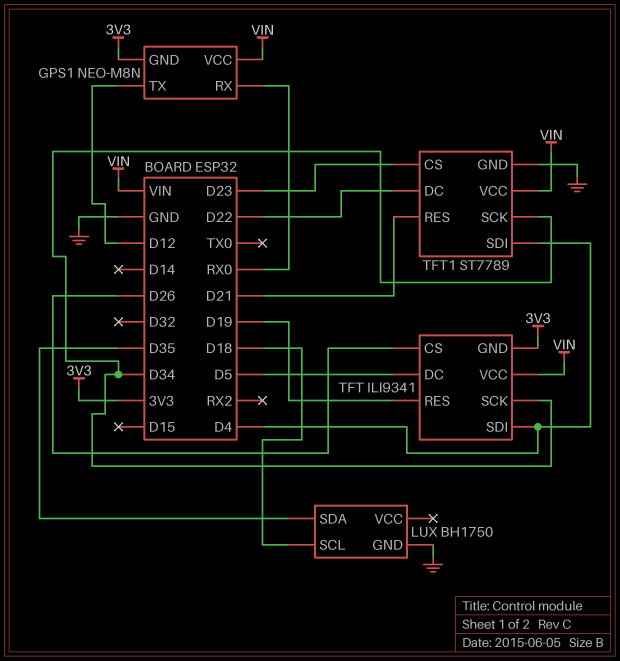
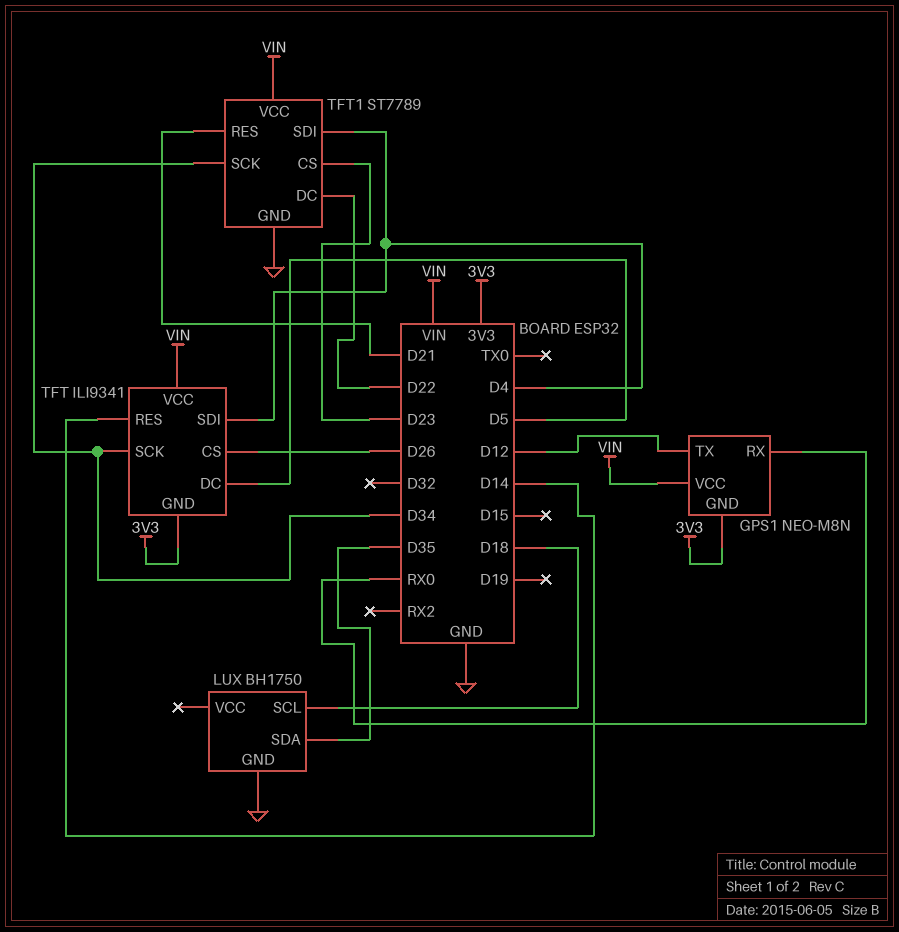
TFT pin RES: D19 -> D14

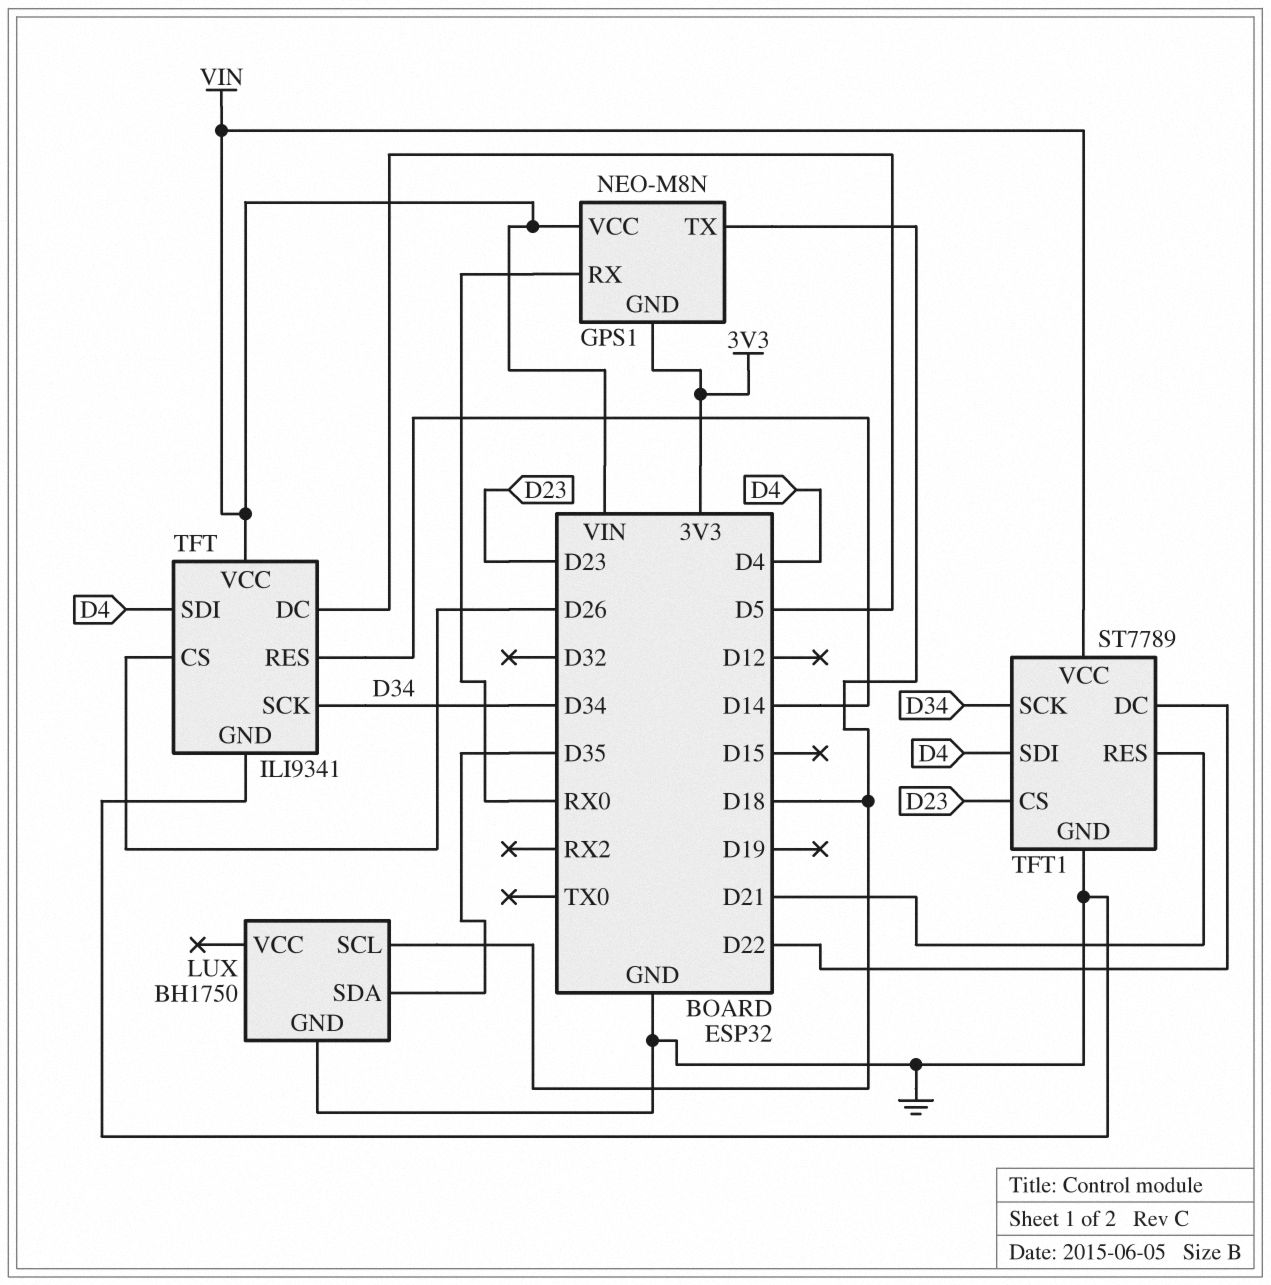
GPS1 pin TX: D12 -> D18
TFT pin GND: 3V3 -> GND

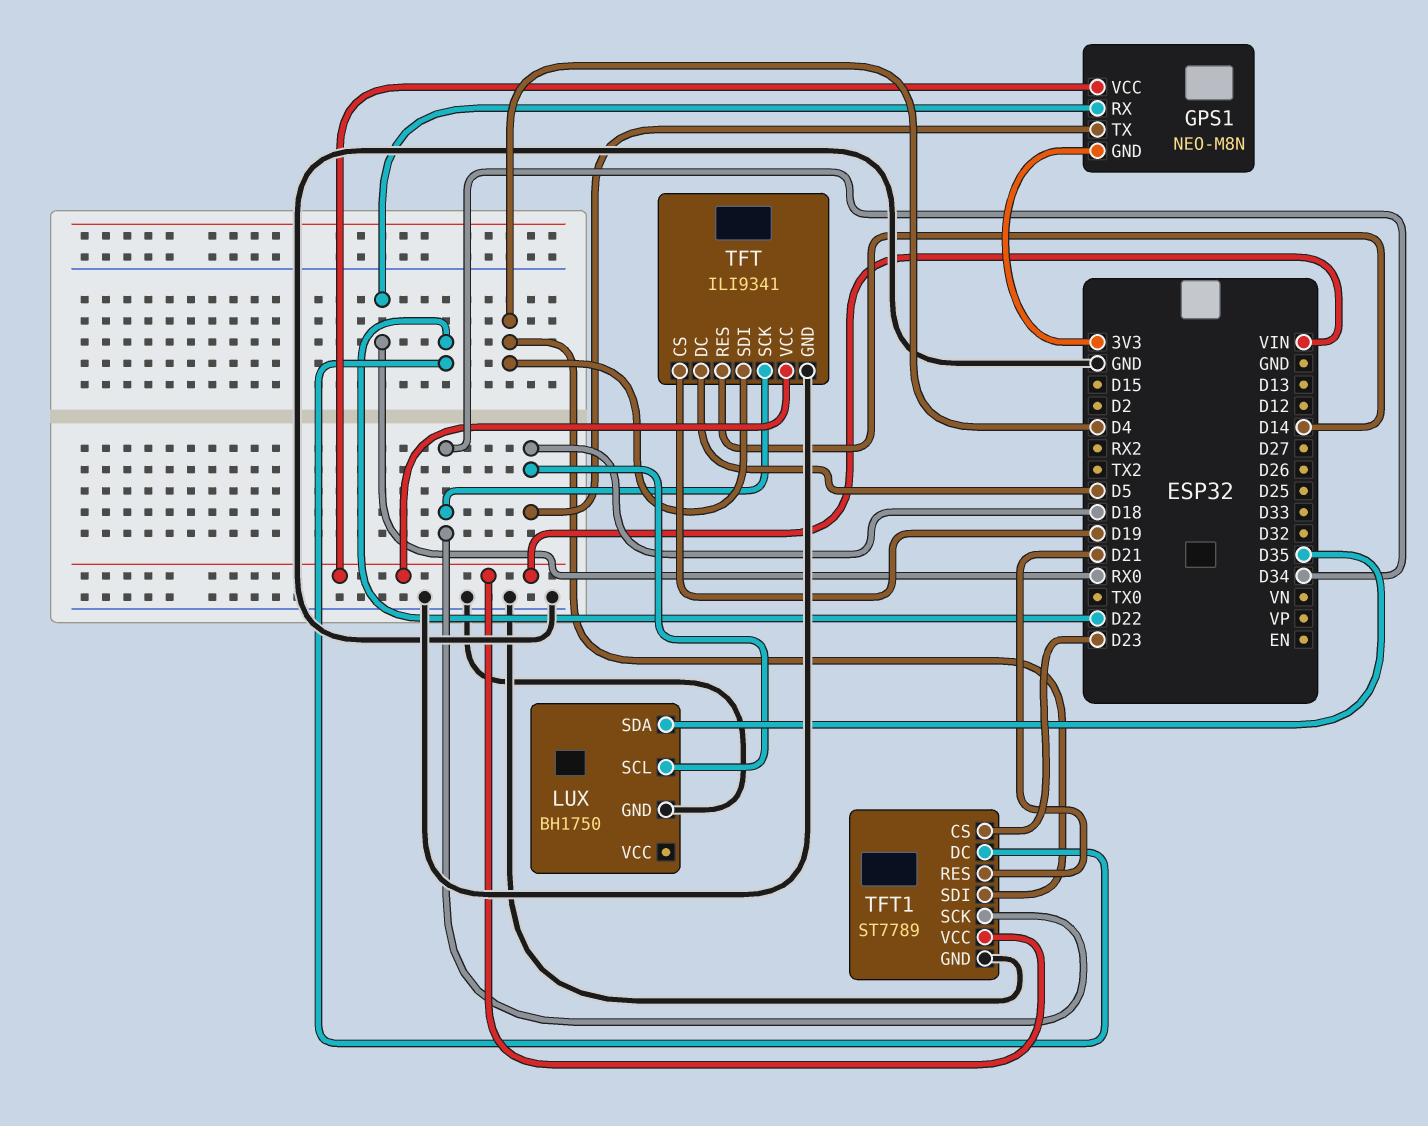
TFT pin CS: D26 -> D19

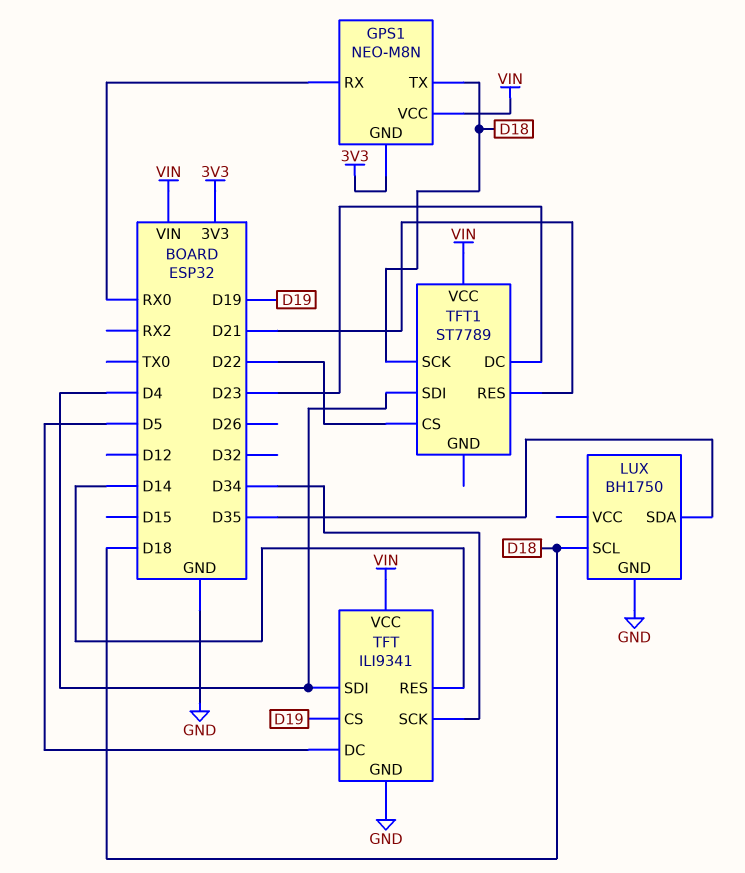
TFT1 pin CS: D23 -> D22
TFT1 pin DC: D22 -> D23
TFT1 pin GND: GND -> none
TFT1 pin SCK: D34 -> D18

